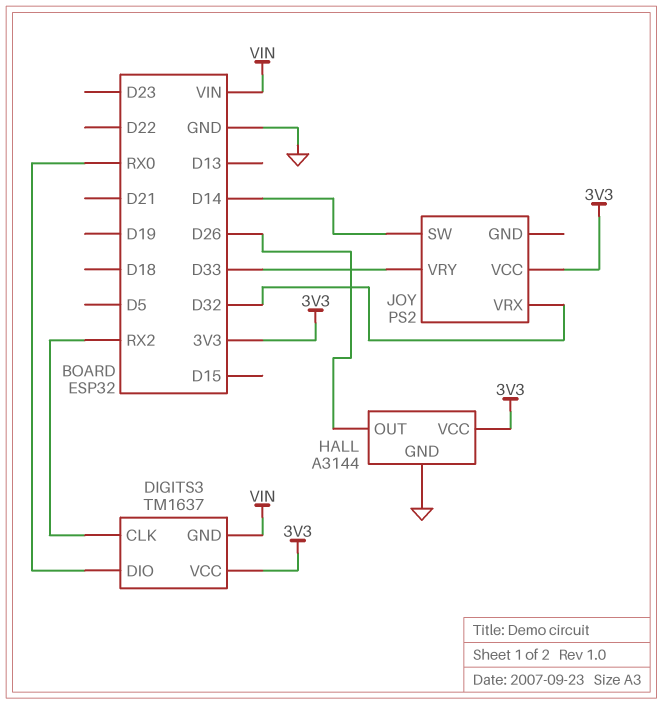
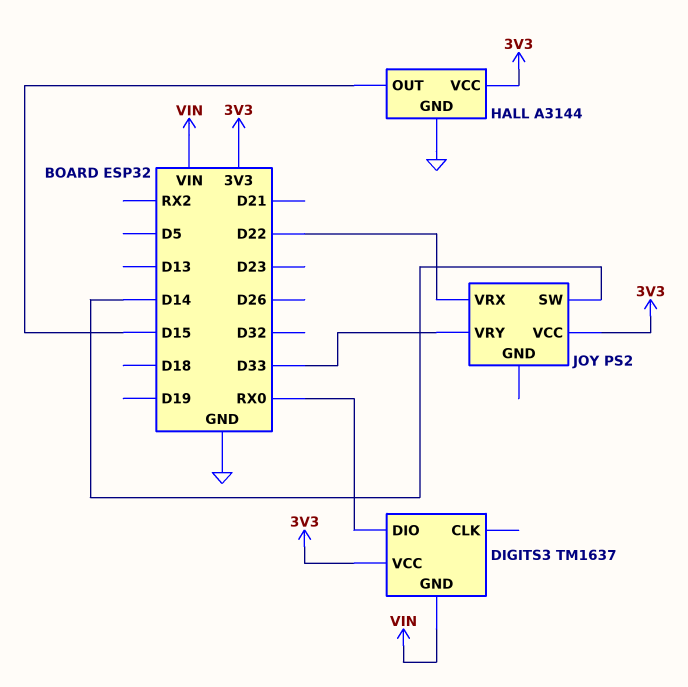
DIGITS3 pin CLK: RX2 -> none
HALL pin OUT: D26 -> D15
JOY pin VRX: D32 -> D22

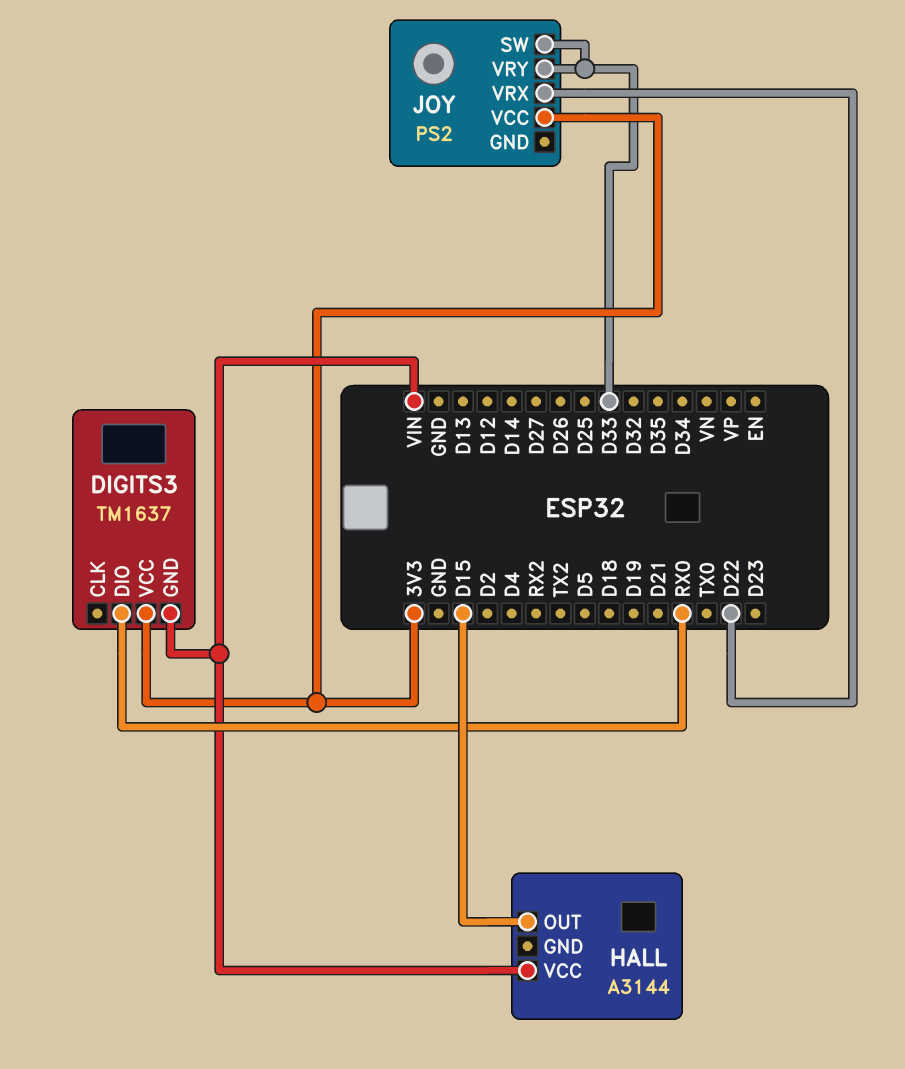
HALL pin GND: GND -> none
HALL pin VCC: 3V3 -> VIN
JOY pin SW: D14 -> D33

